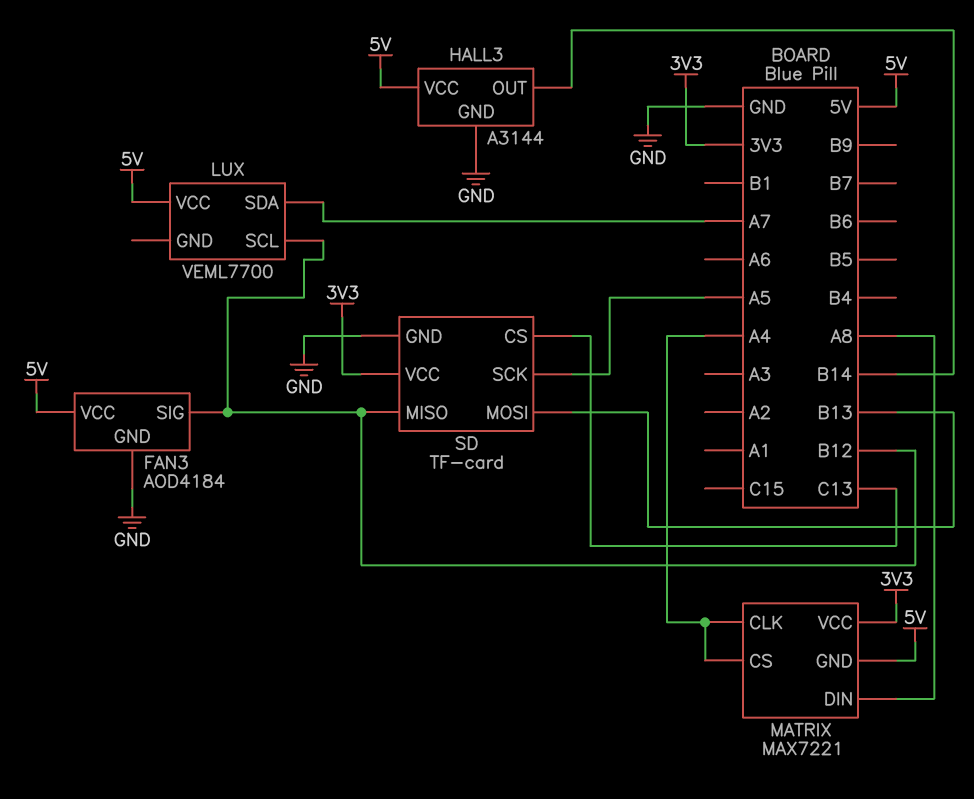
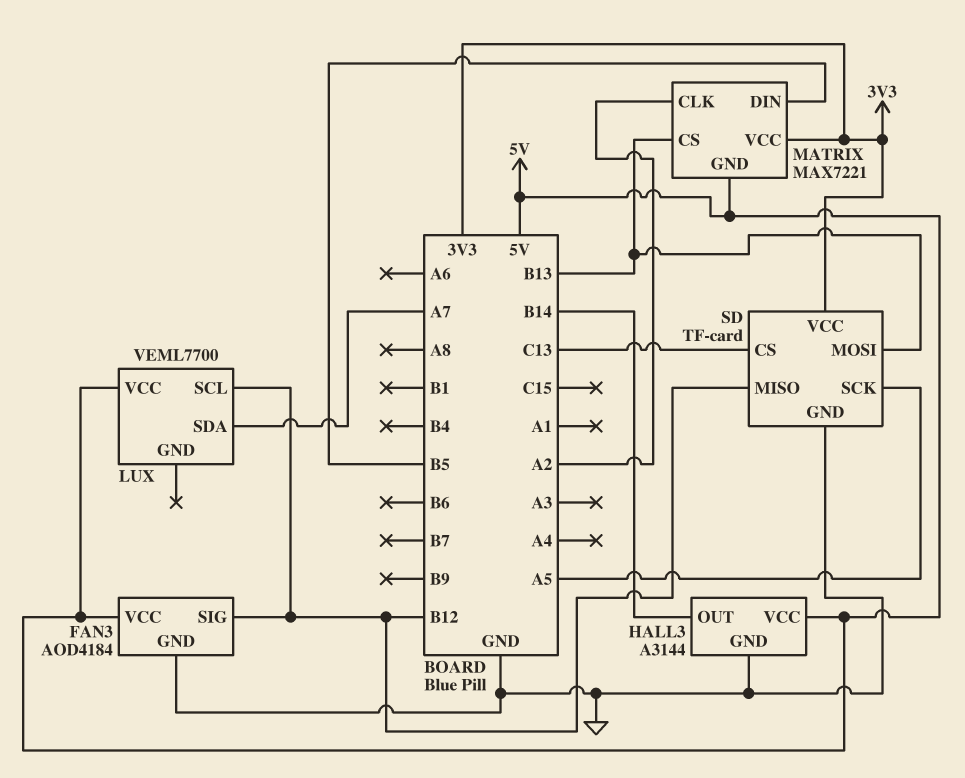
MATRIX pin CLK: A4 -> A2
MATRIX pin CS: A4 -> B13
MATRIX pin DIN: A8 -> B5

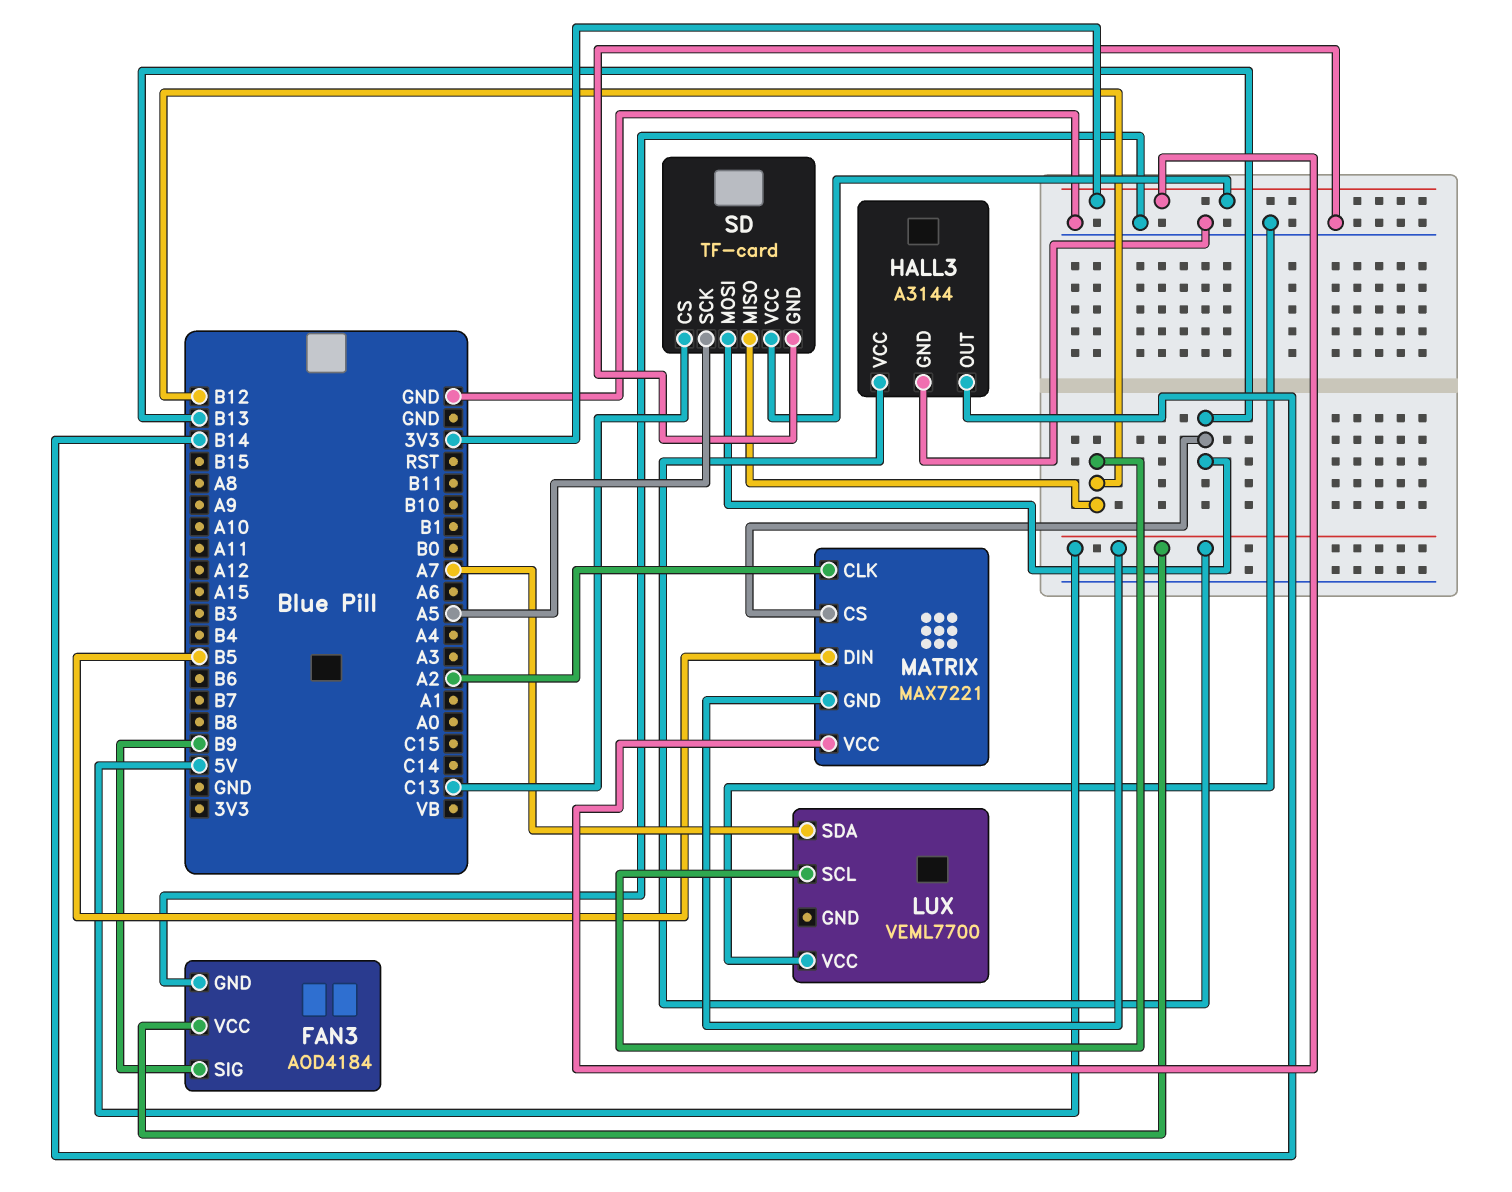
FAN3 pin SIG: B12 -> B9
LUX pin VCC: 5V -> GND

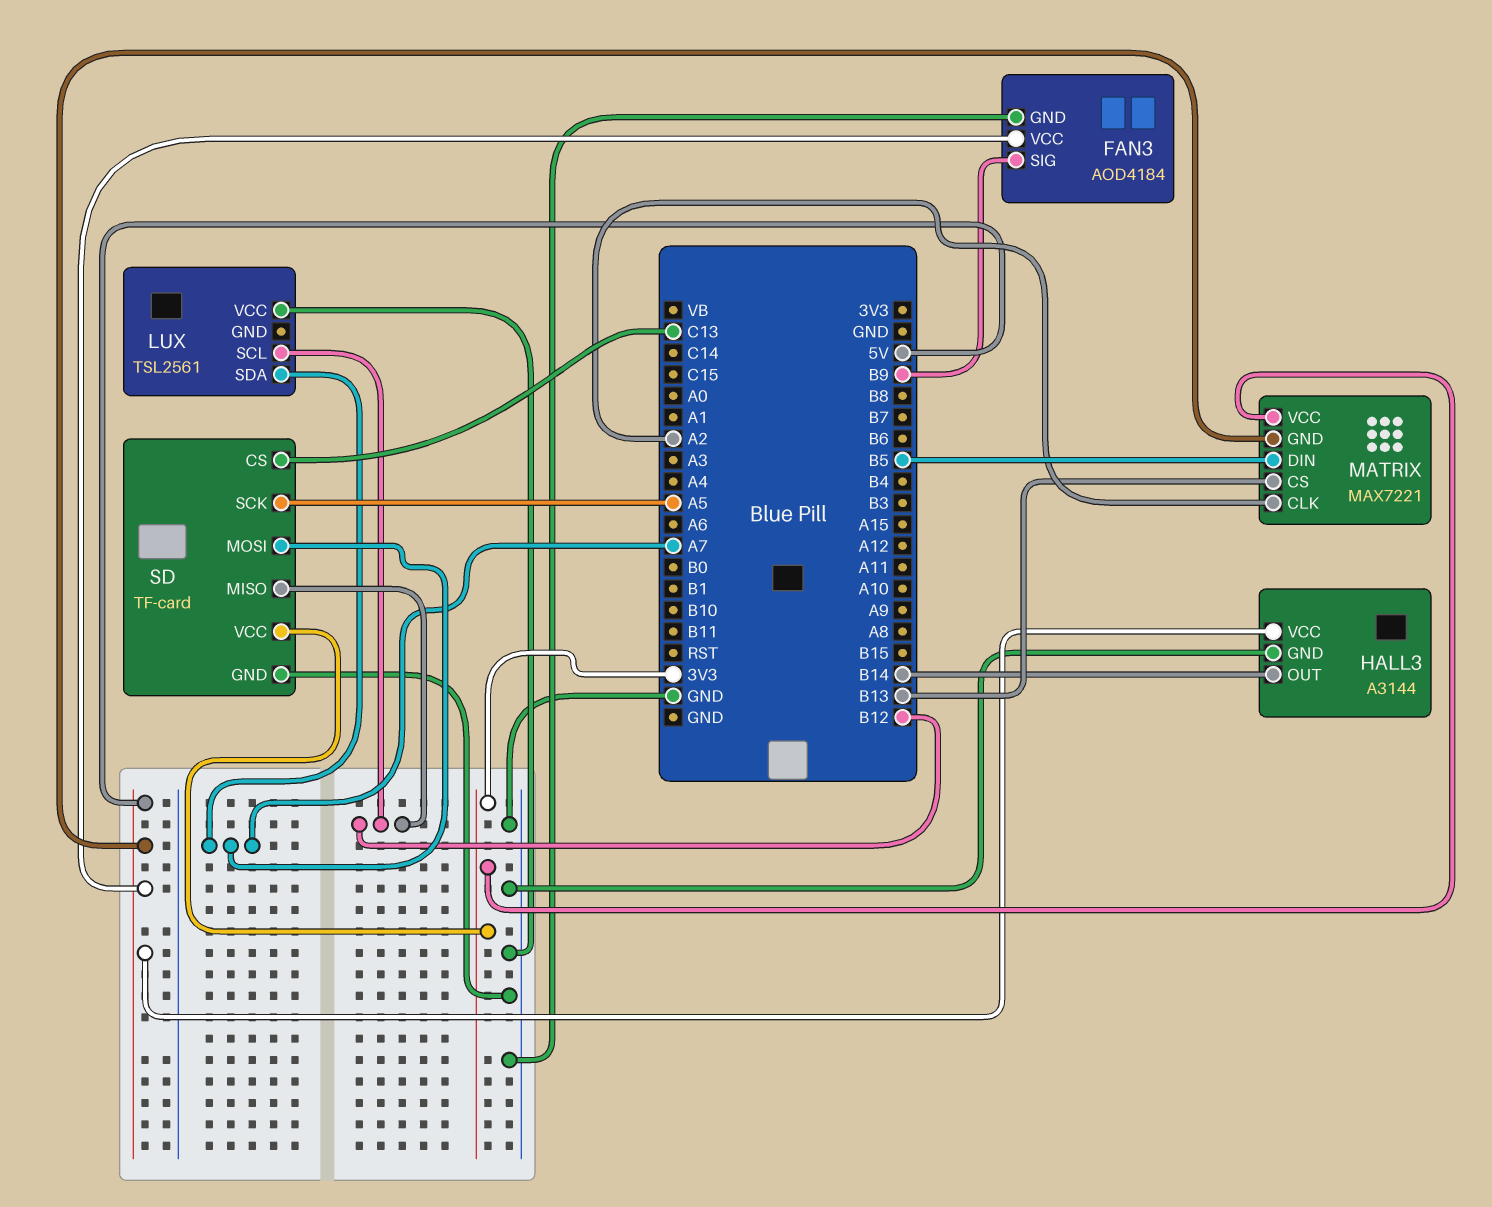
LUX: VEML7700 -> TSL2561
SD pin MOSI: B13 -> A7

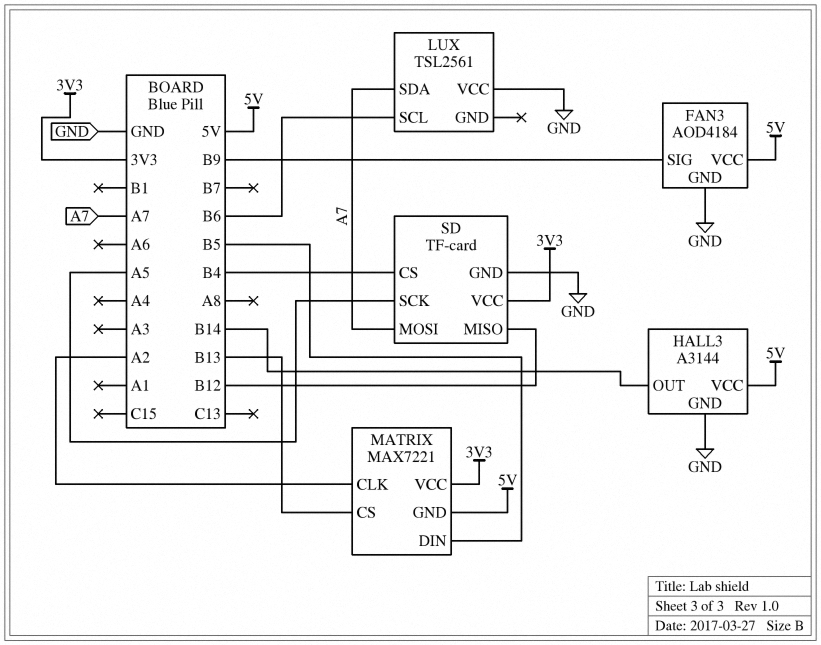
LUX pin SCL: B12 -> B6
SD pin CS: C13 -> B4

